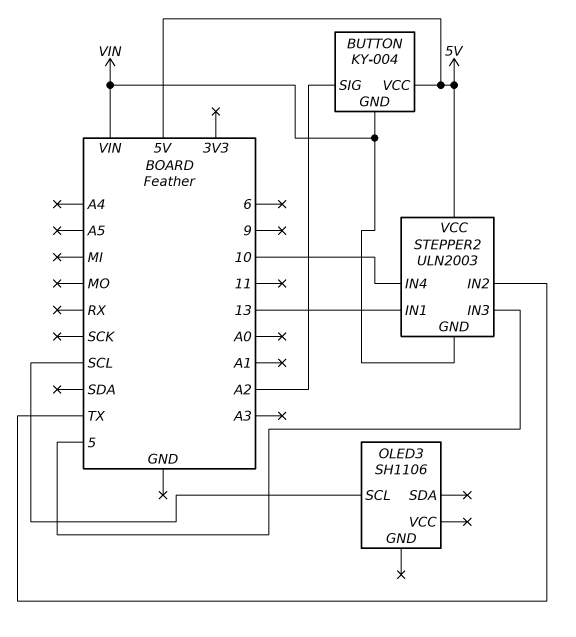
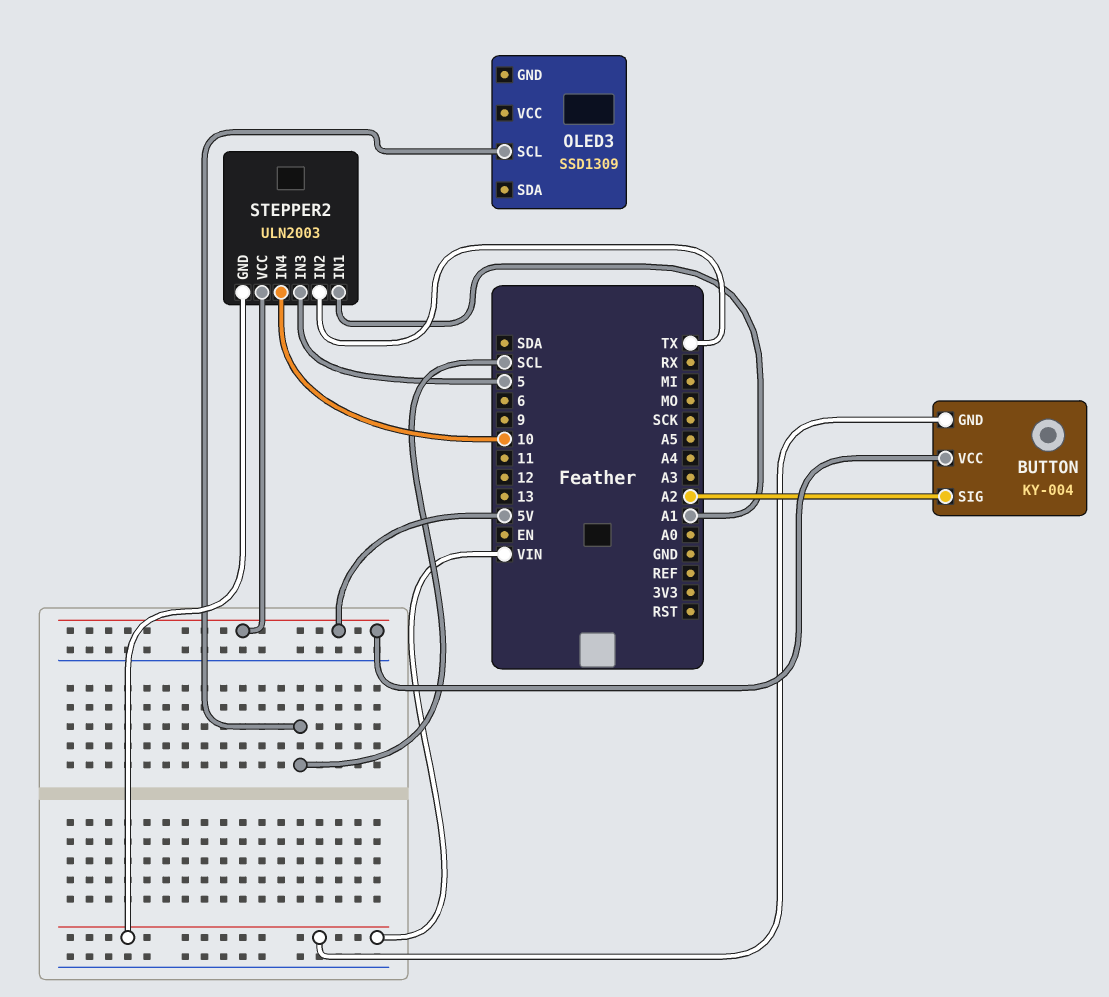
OLED3: SH1106 -> SSD1309
STEPPER2 pin IN1: 13 -> A1

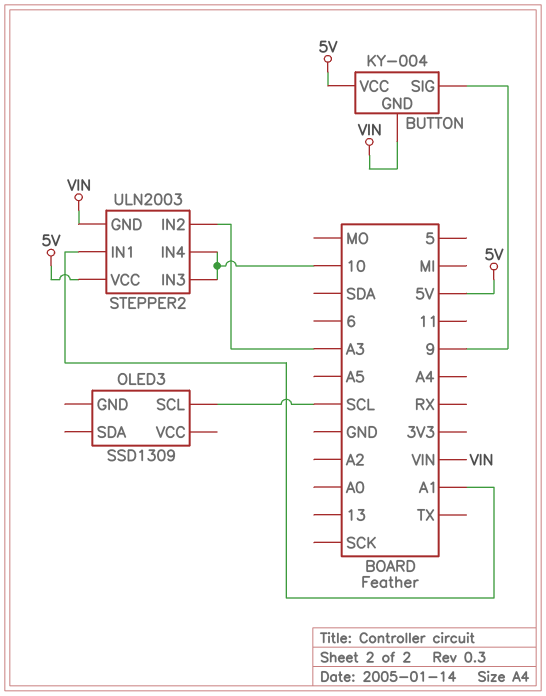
BUTTON pin SIG: A2 -> 9
STEPPER2 pin IN2: TX -> A3
STEPPER2 pin IN3: 5 -> 10

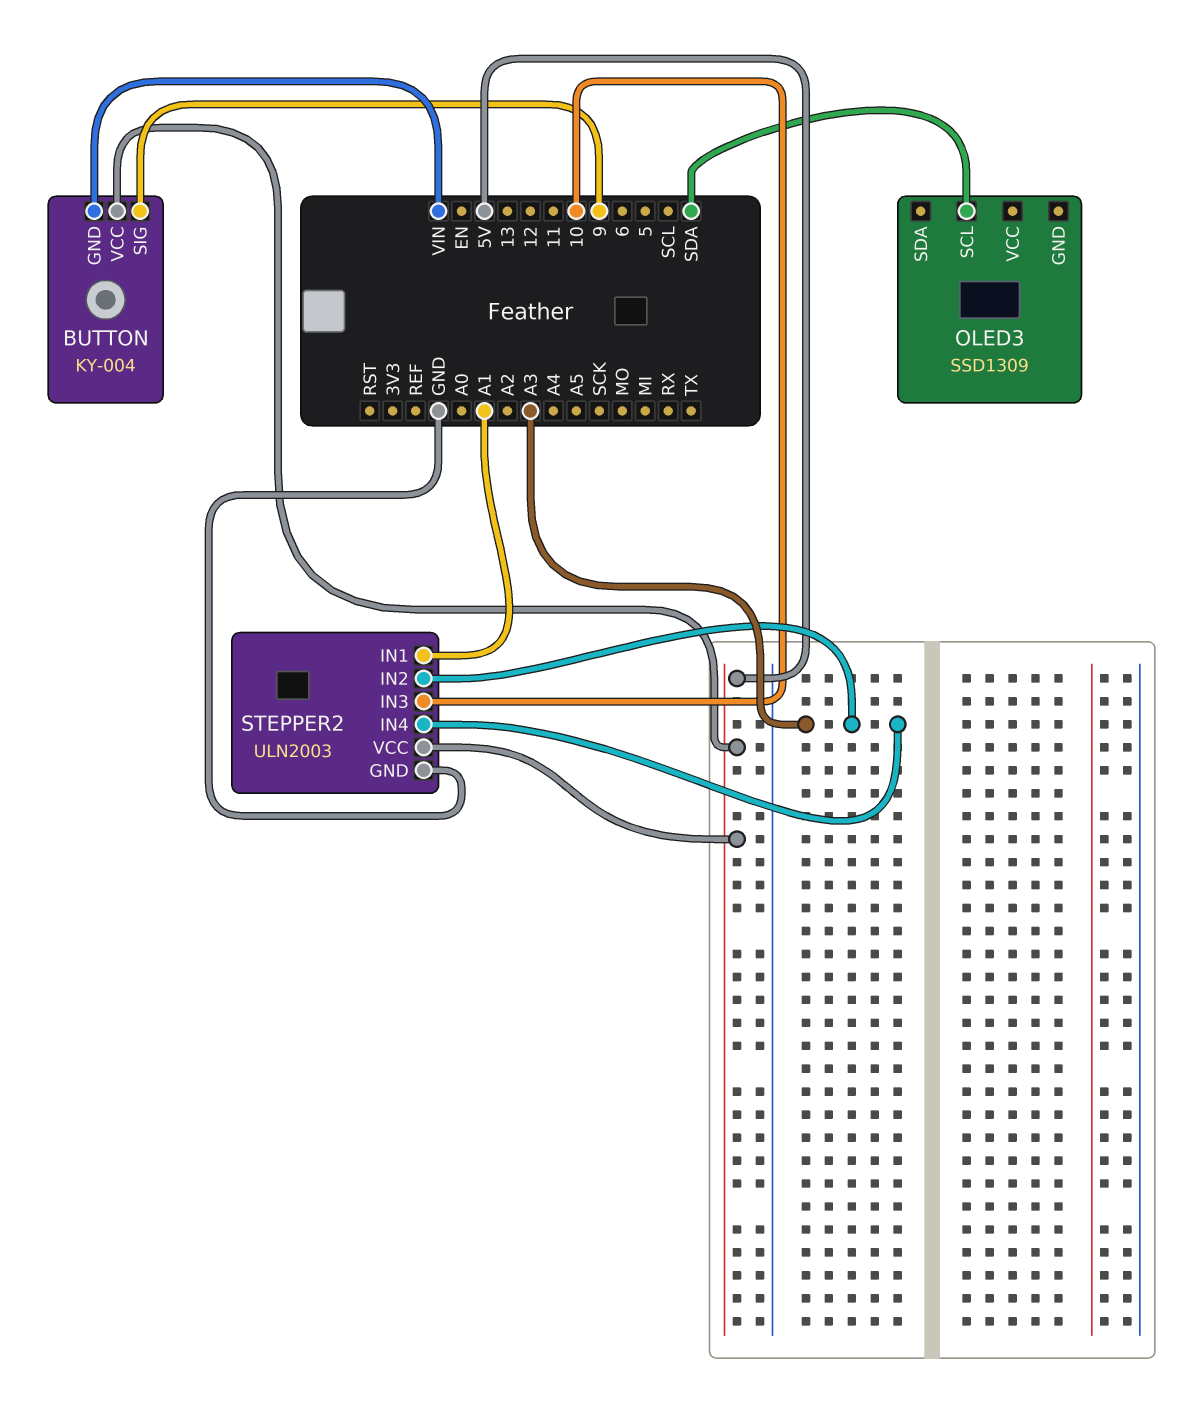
OLED3 pin SCL: SCL -> SDA
STEPPER2 pin GND: VIN -> GND
STEPPER2 pin IN4: 10 -> A3

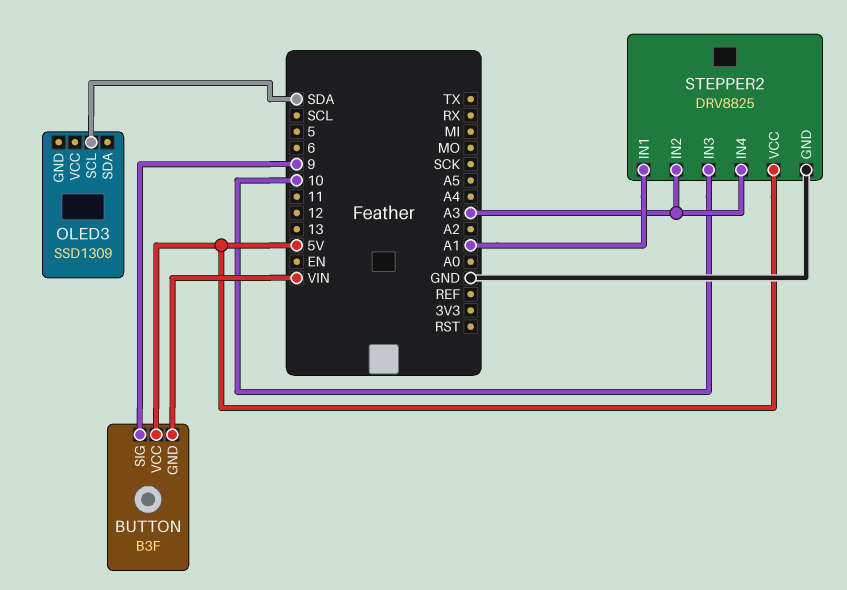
BUTTON: KY-004 -> B3F
STEPPER2: ULN2003 -> DRV8825

